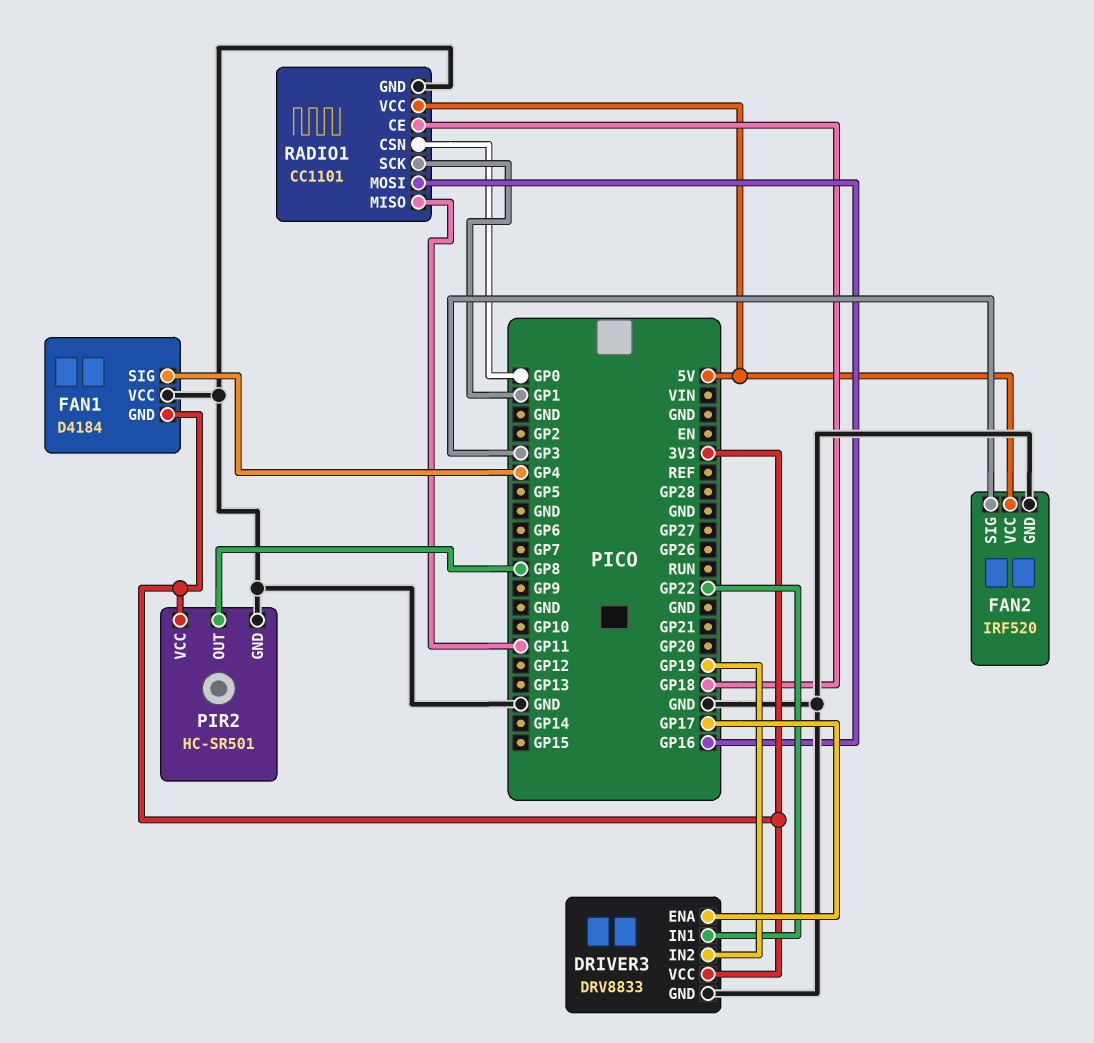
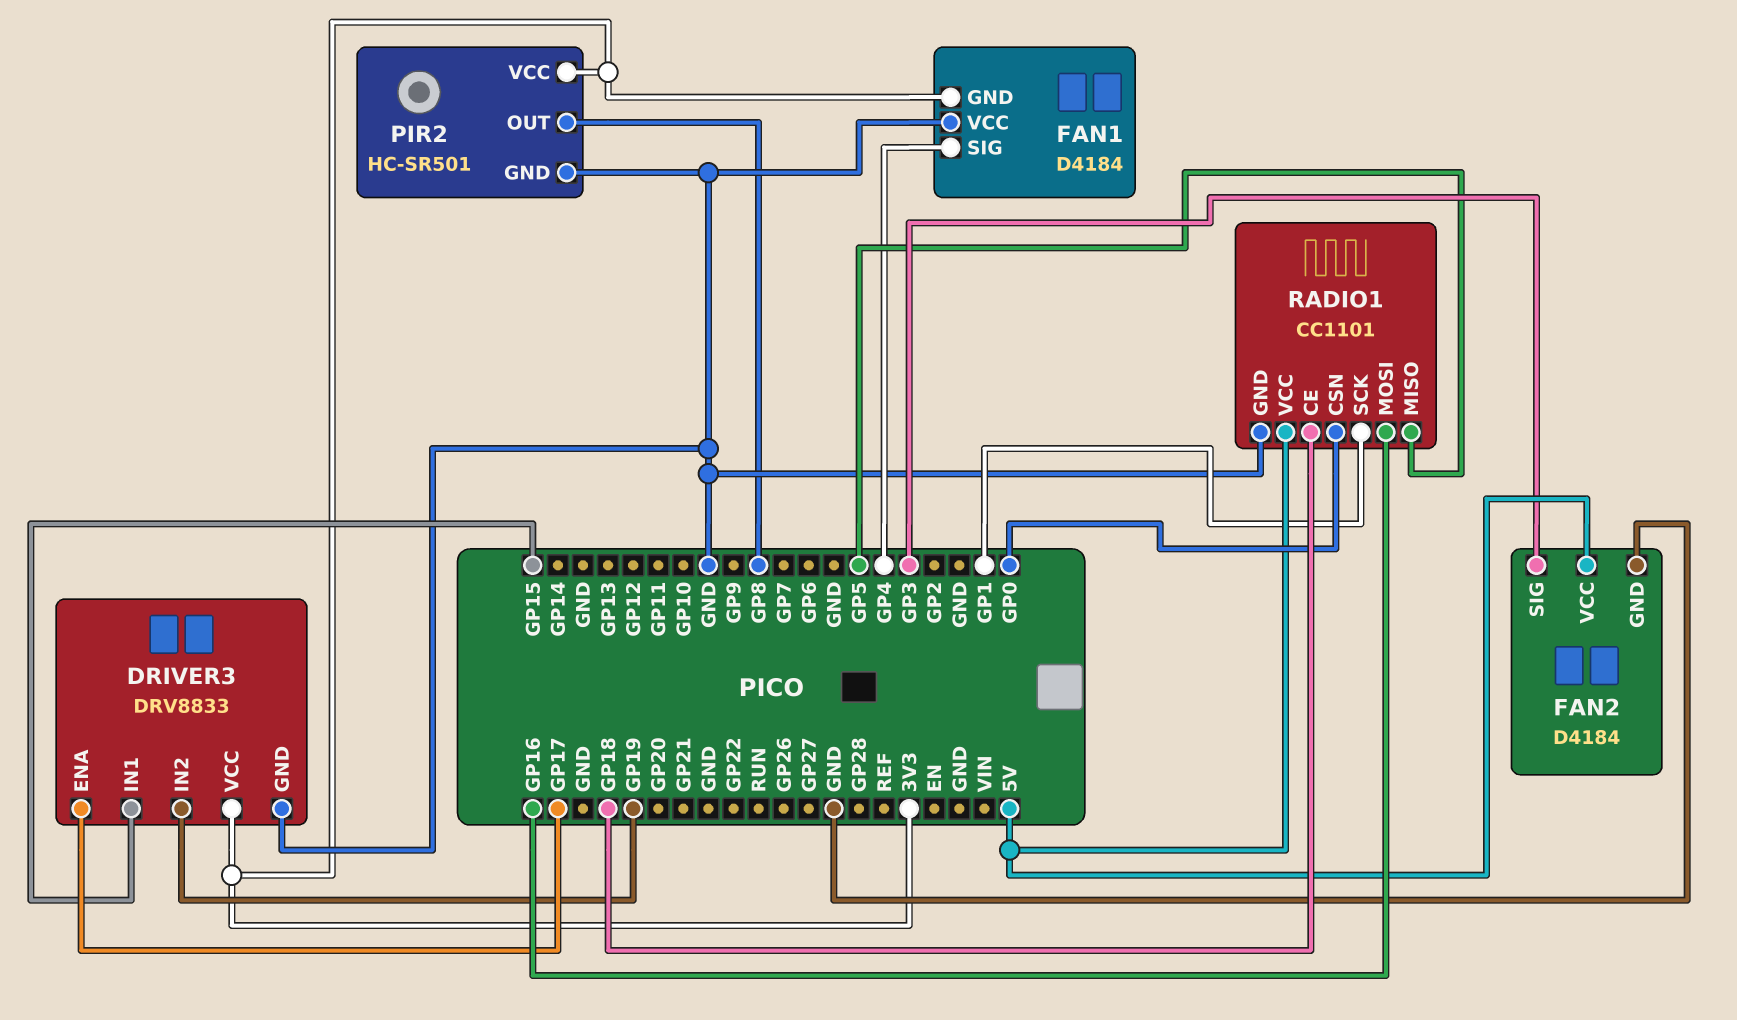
DRIVER3 pin IN1: GP22 -> GP15
FAN2: IRF520 -> D4184
RADIO1 pin MISO: GP11 -> GP5

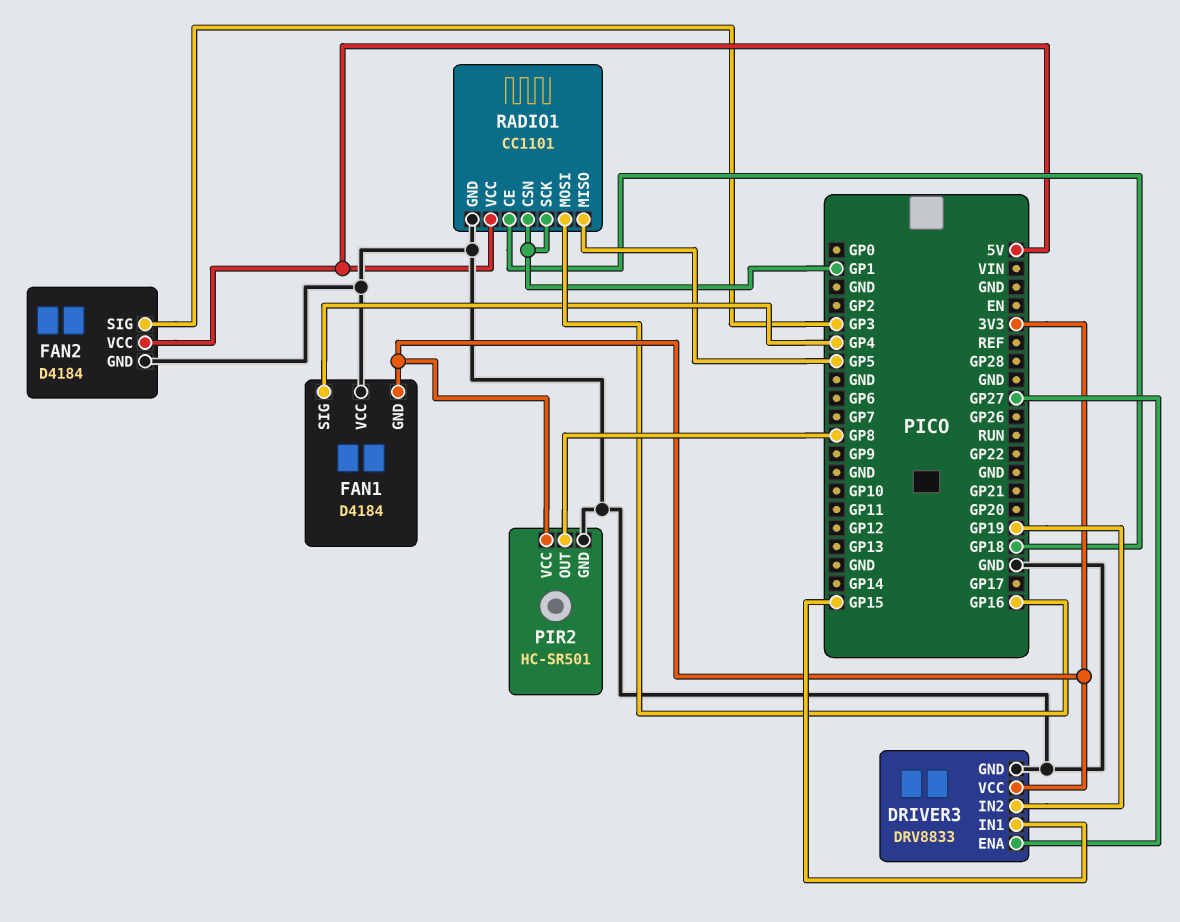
DRIVER3 pin ENA: GP17 -> GP27
RADIO1 pin CSN: GP0 -> GP1

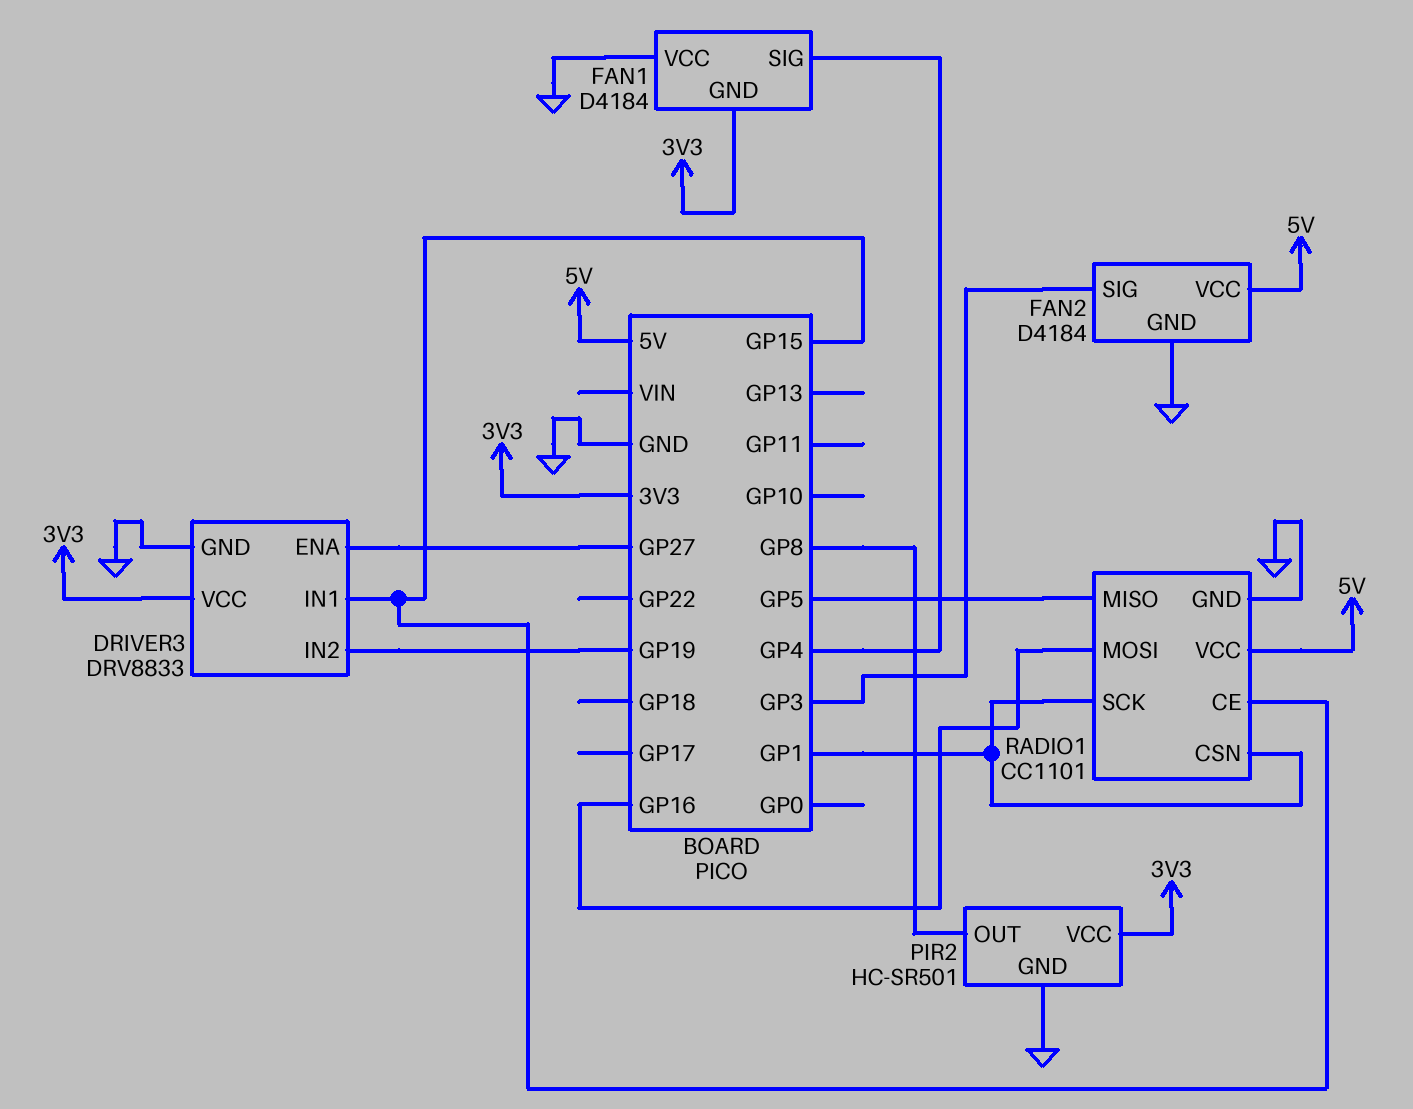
RADIO1 pin CE: GP18 -> GP15

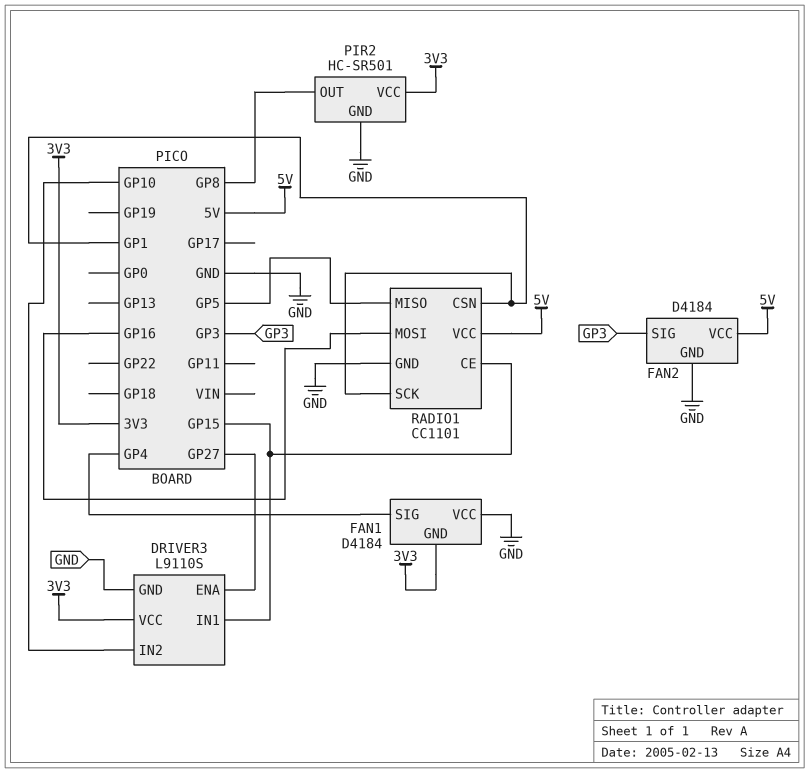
DRIVER3: DRV8833 -> L9110S
DRIVER3 pin IN2: GP19 -> GP10

